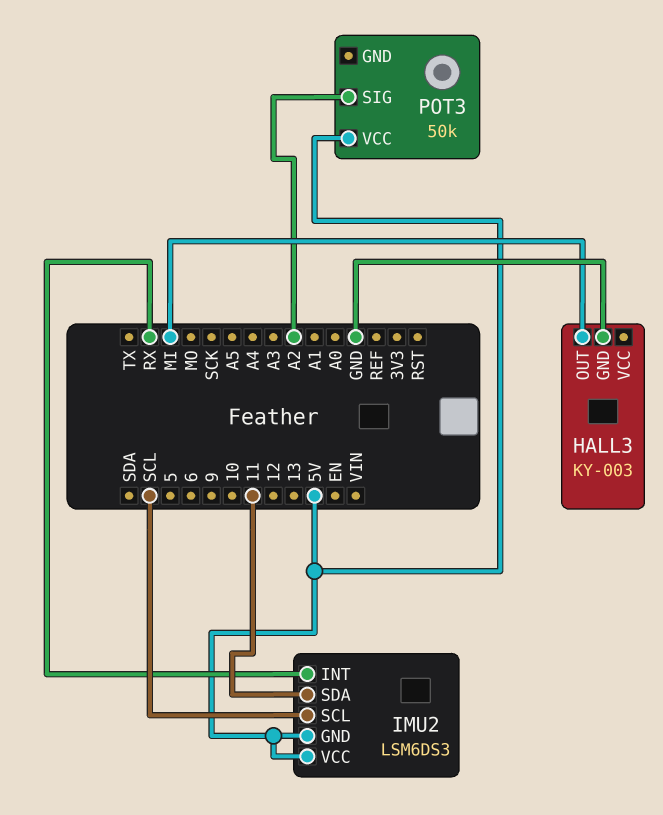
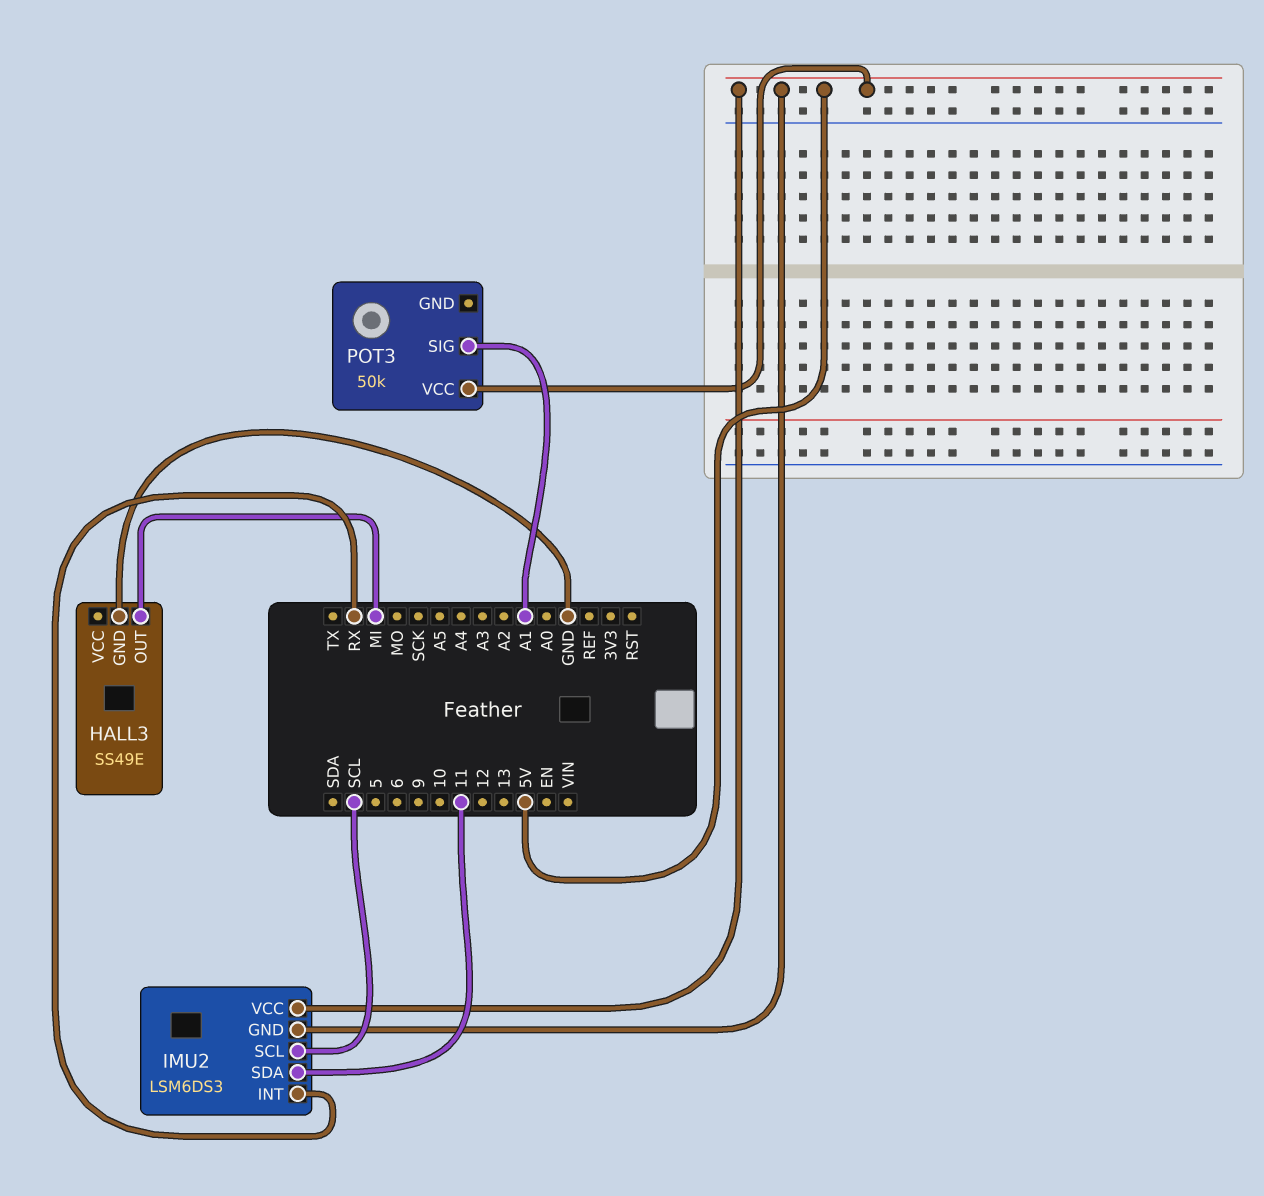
HALL3: KY-003 -> SS49E
POT3 pin SIG: A2 -> A1

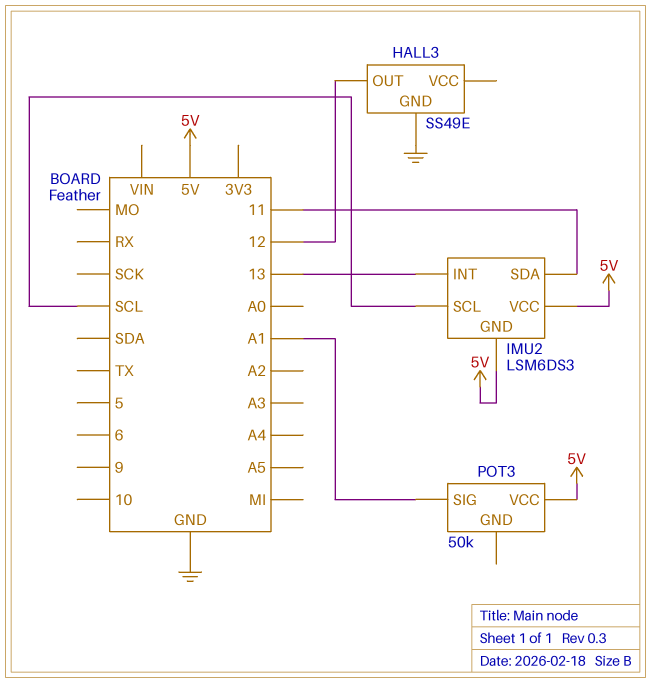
HALL3 pin OUT: MI -> 12
IMU2 pin INT: RX -> 13

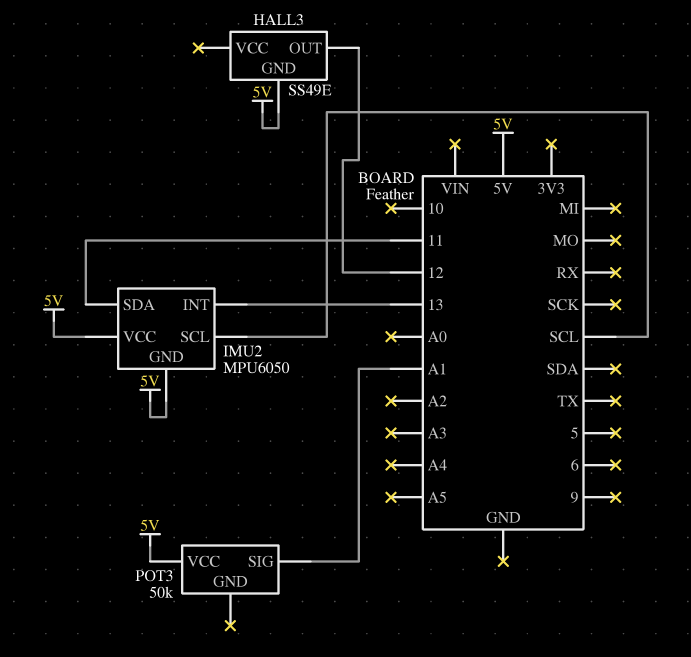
HALL3 pin GND: GND -> 5V
IMU2: LSM6DS3 -> MPU6050

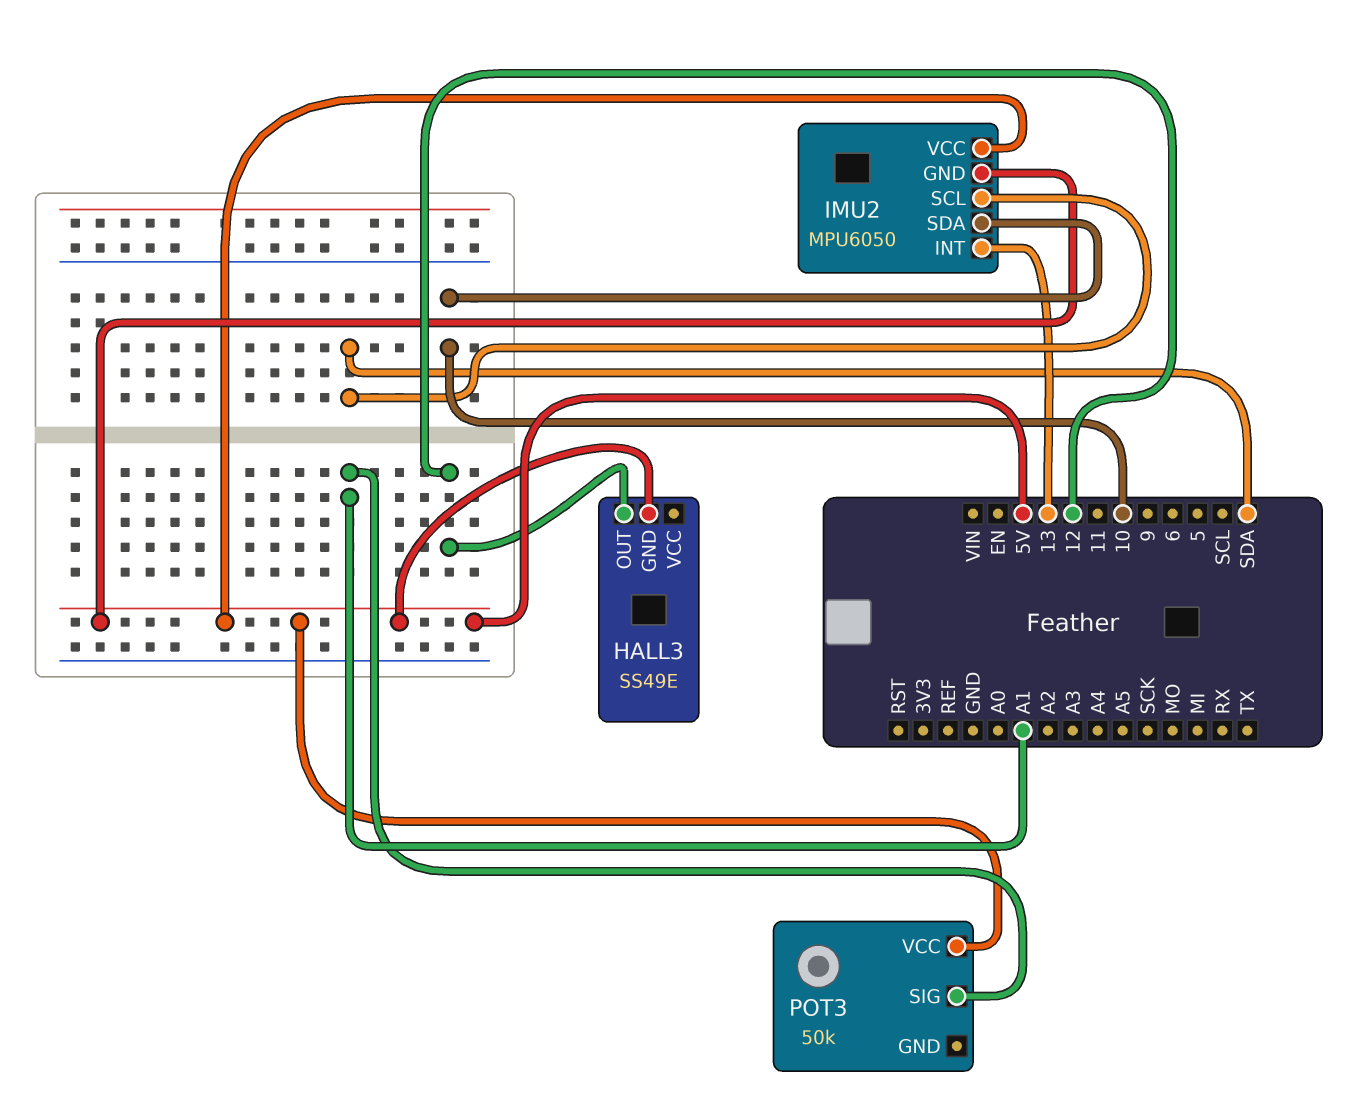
IMU2 pin SCL: SCL -> SDA
IMU2 pin SDA: 11 -> 10

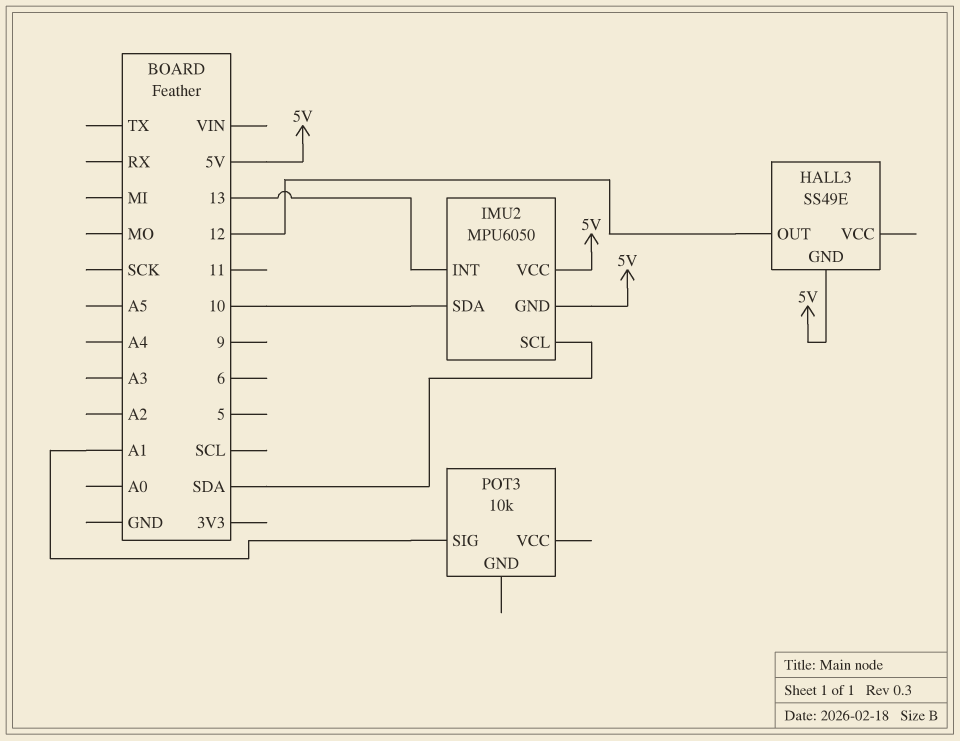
POT3: 50k -> 10k
POT3 pin VCC: 5V -> none

